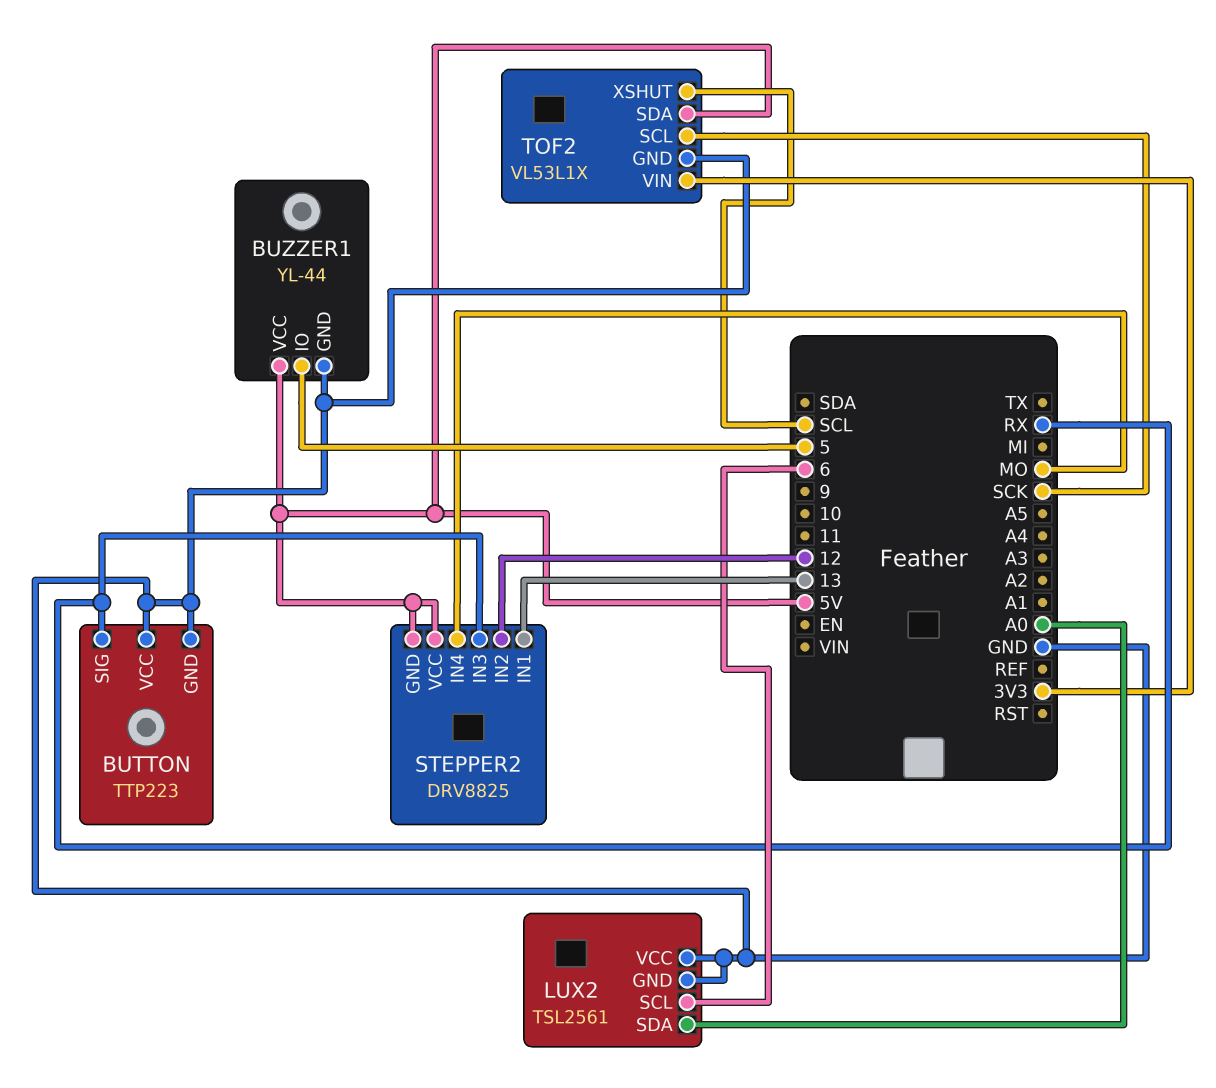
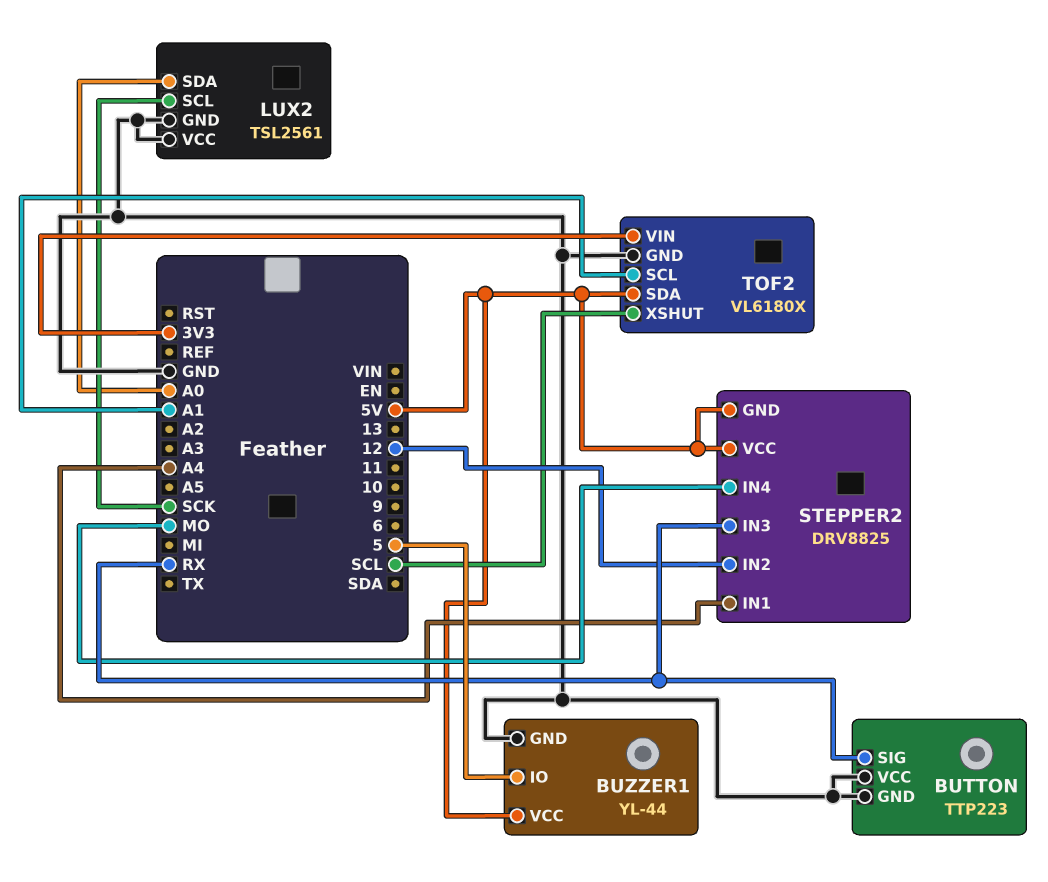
LUX2 pin SCL: 6 -> SCK
STEPPER2 pin IN1: 13 -> A4
TOF2: VL53L1X -> VL6180X
TOF2 pin SCL: SCK -> A1

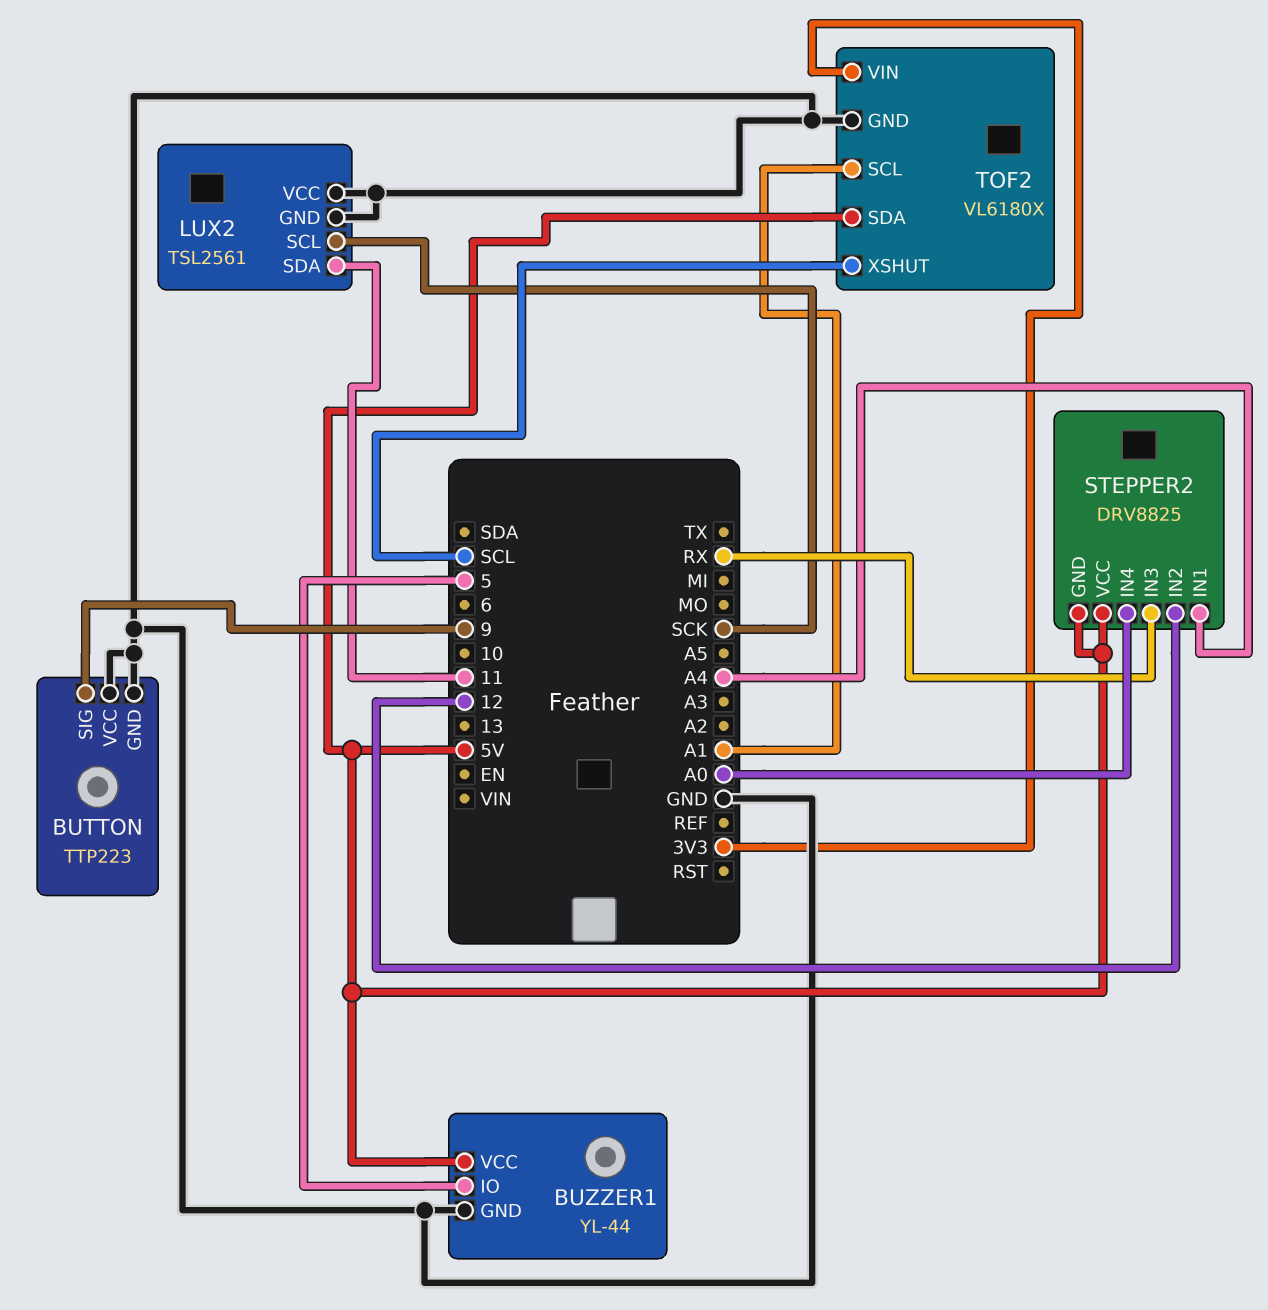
BUTTON pin SIG: RX -> 9
LUX2 pin SDA: A0 -> 11
STEPPER2 pin IN4: MO -> A0

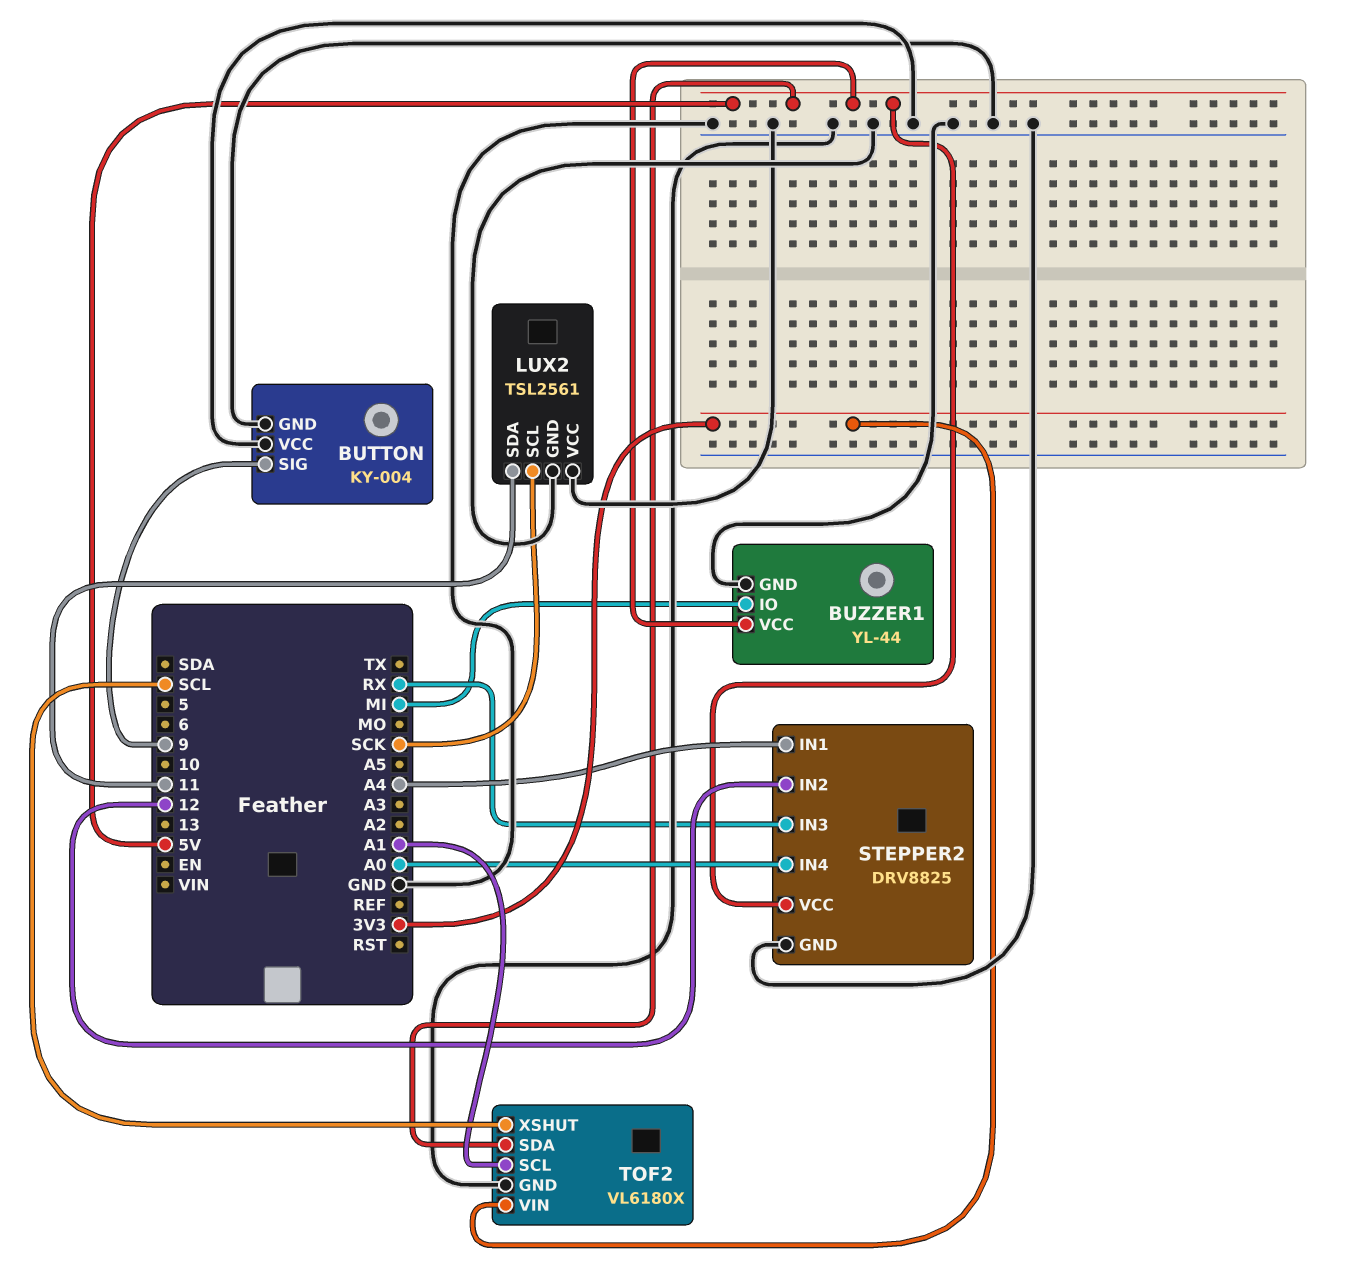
BUTTON: TTP223 -> KY-004
BUZZER1 pin IO: 5 -> MI
STEPPER2 pin GND: 5V -> GND

